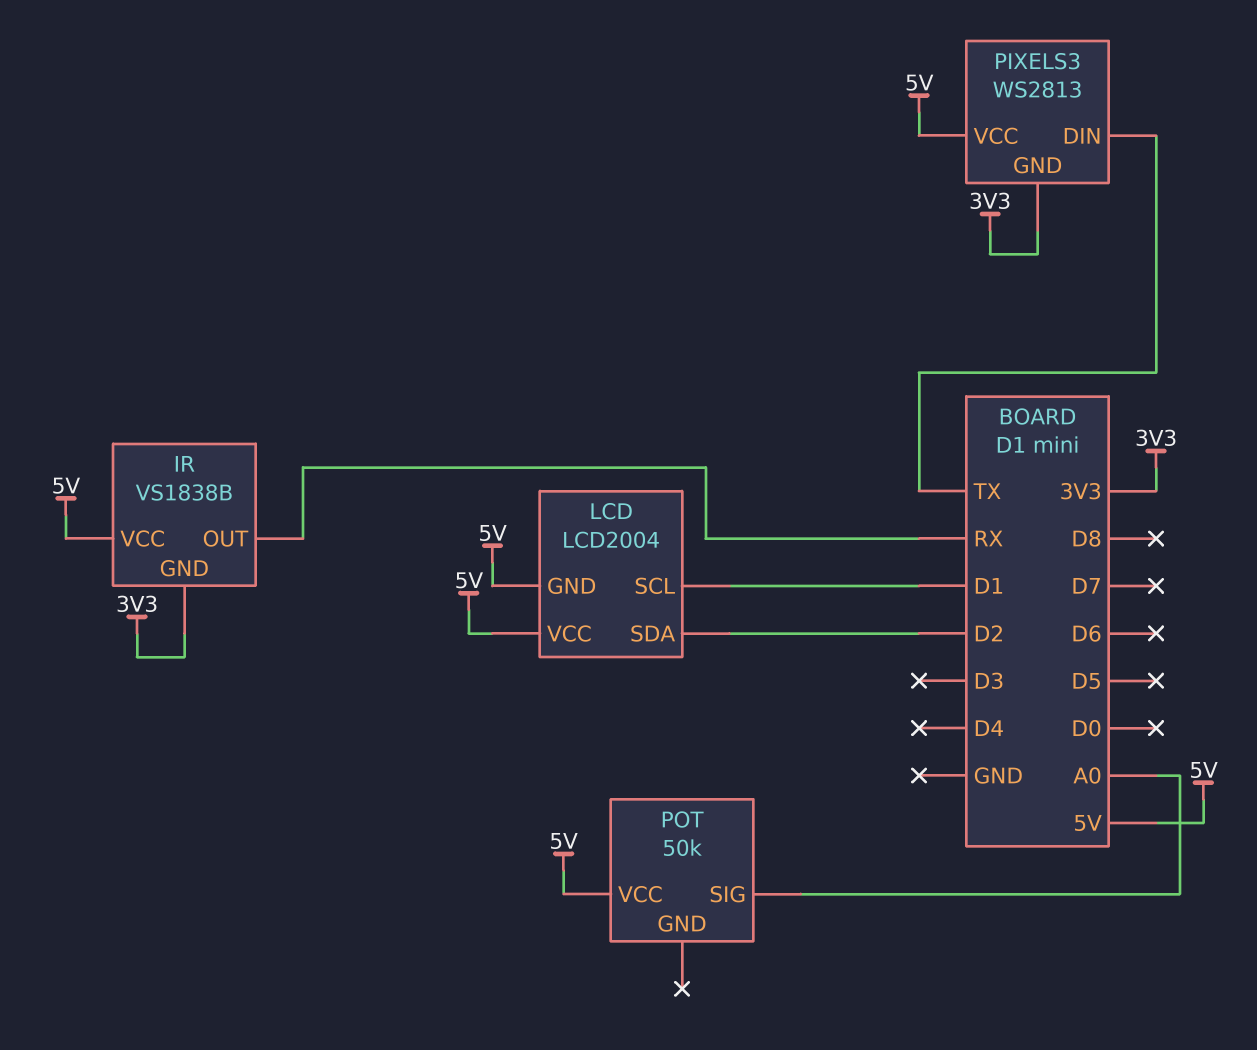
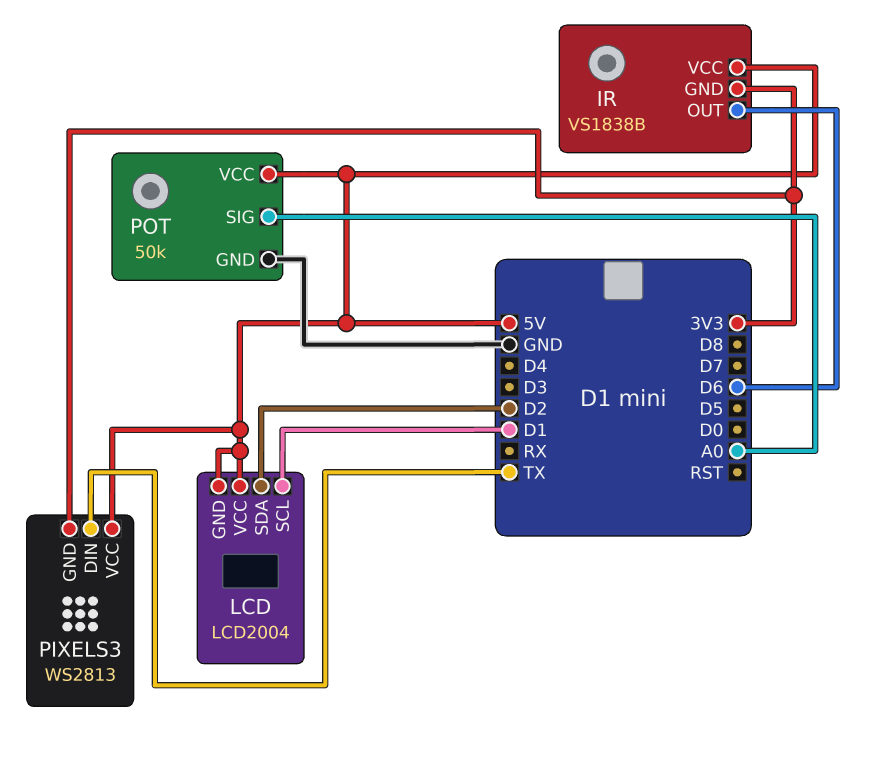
IR pin OUT: RX -> D6
POT pin GND: none -> GND

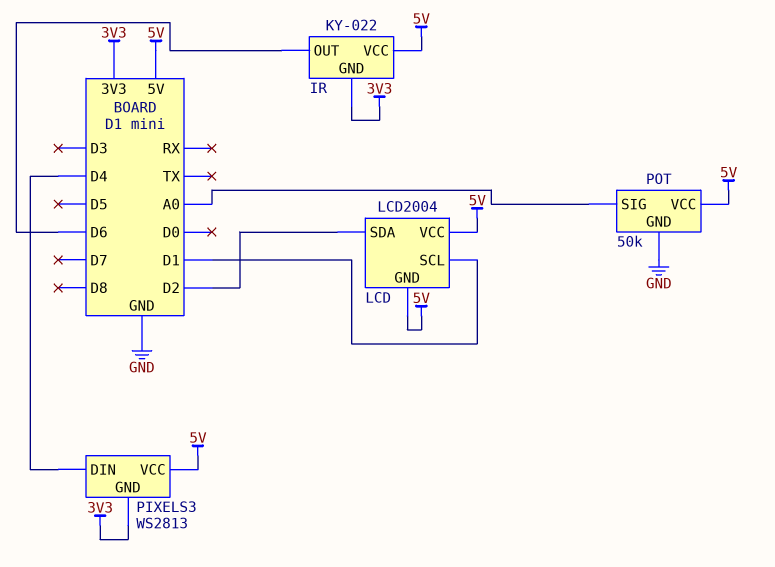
IR: VS1838B -> KY-022
PIXELS3 pin DIN: TX -> D4

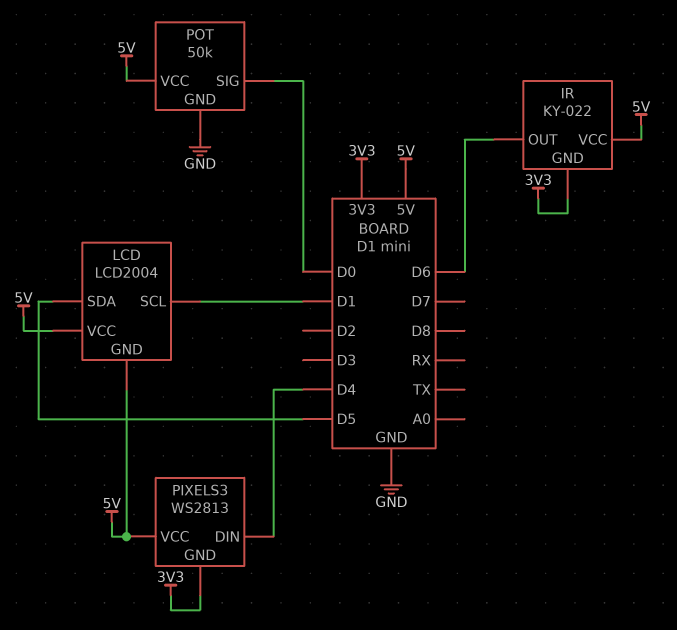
LCD pin SDA: D2 -> D5
POT pin SIG: A0 -> D0

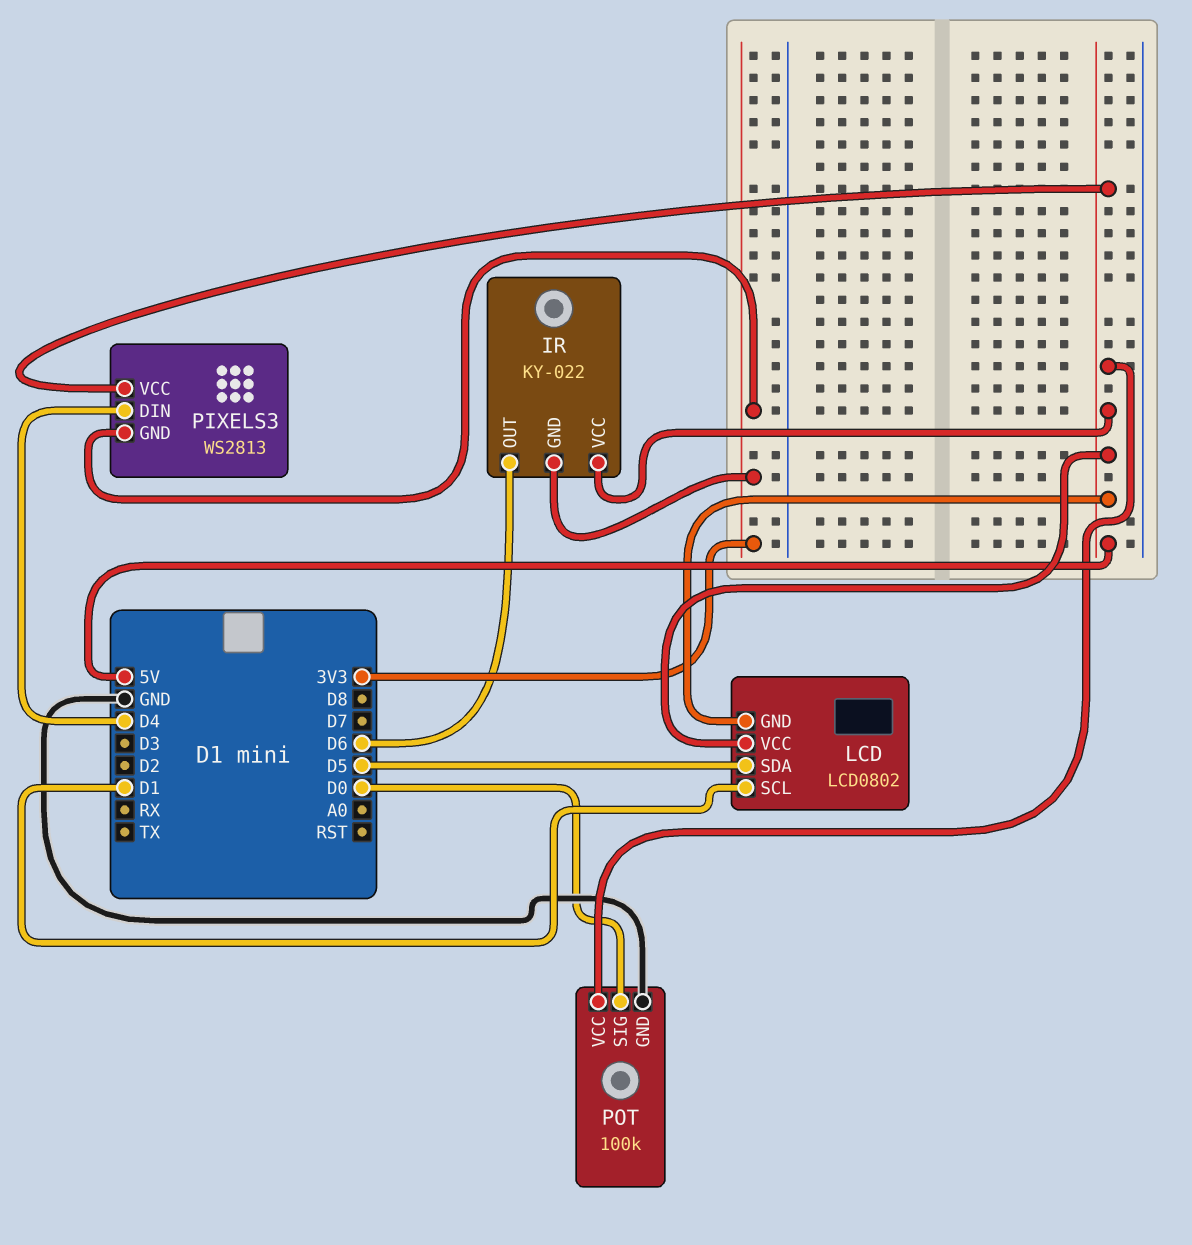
LCD: LCD2004 -> LCD0802
POT: 50k -> 100k

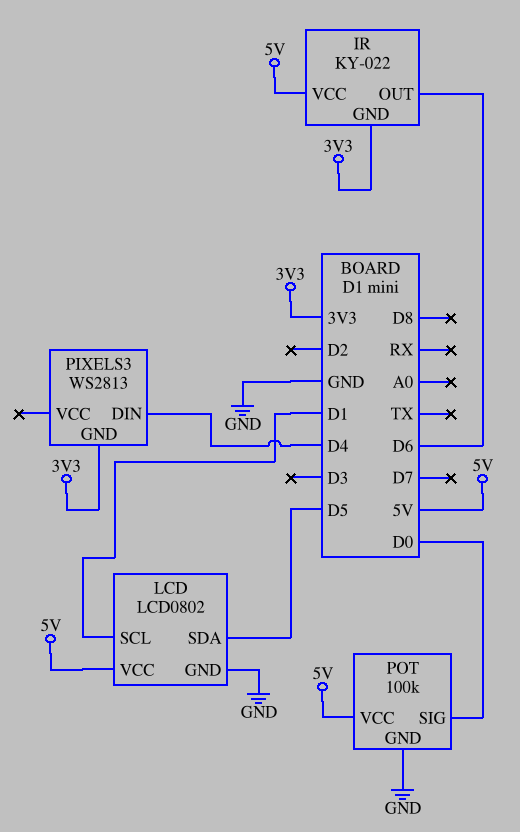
LCD pin GND: 5V -> GND
PIXELS3 pin VCC: 5V -> none

